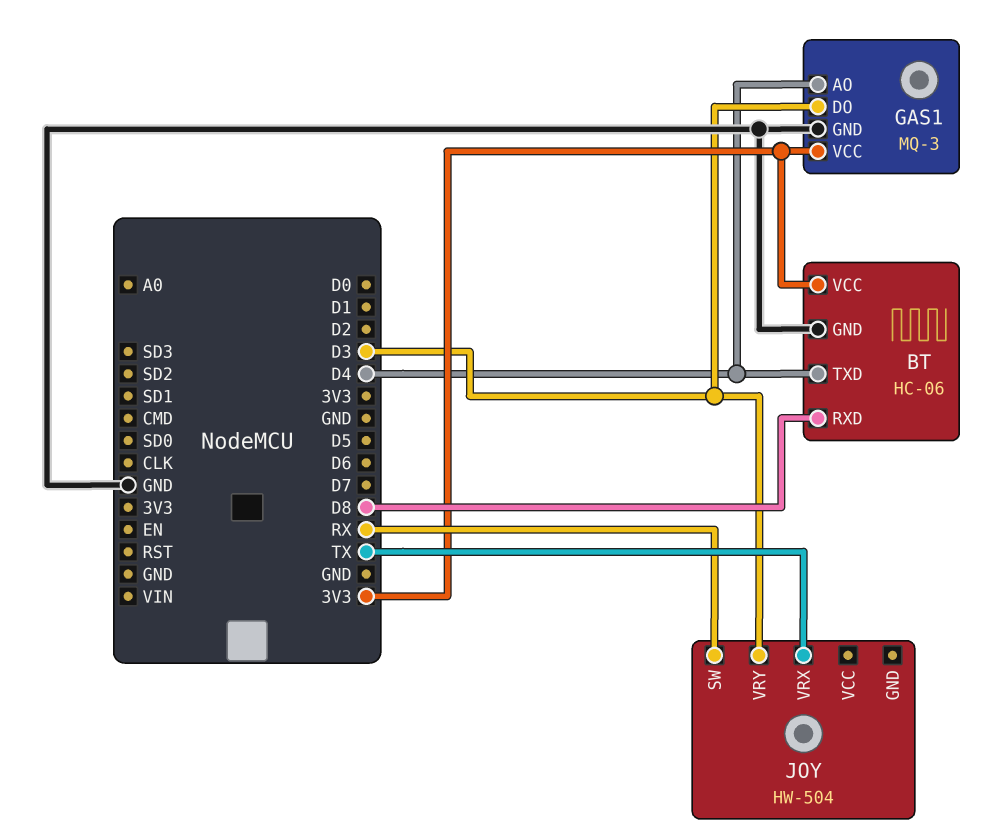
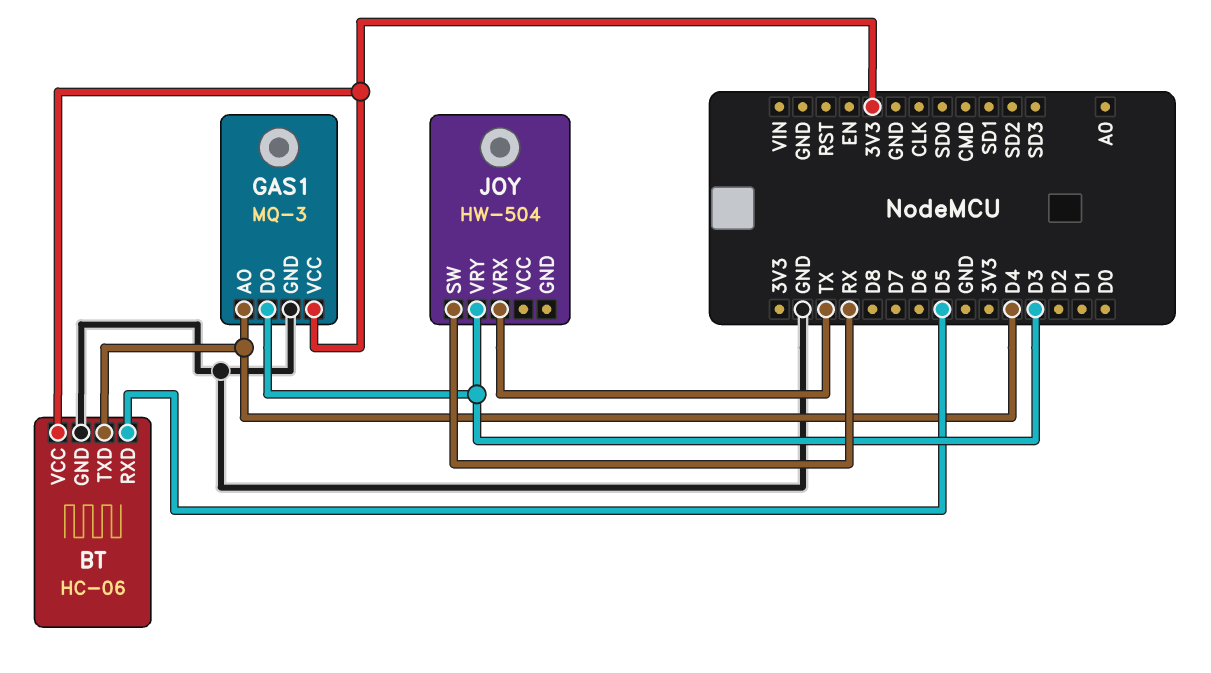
BT pin RXD: D8 -> D5

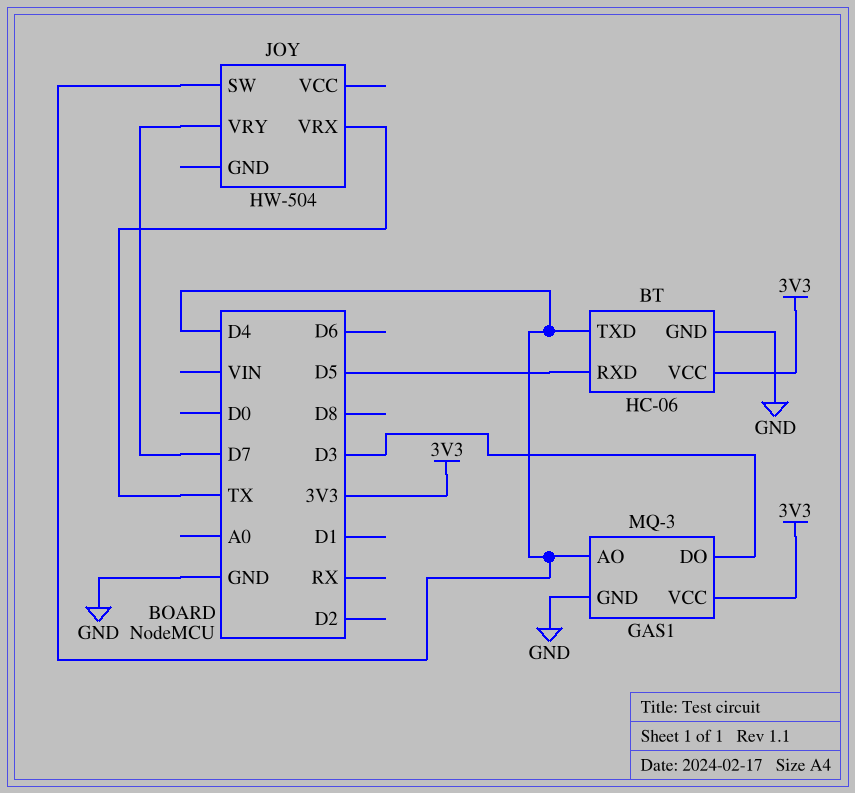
JOY pin SW: RX -> D4
JOY pin VRY: D3 -> D7

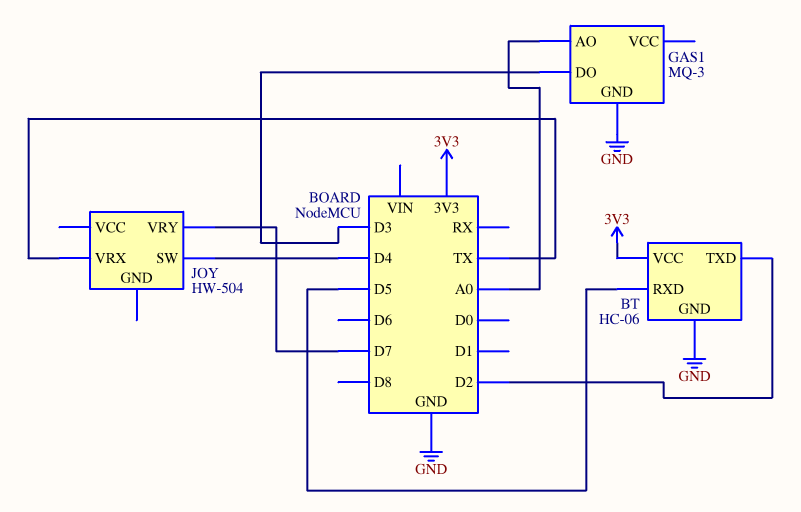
BT pin TXD: D4 -> D2
GAS1 pin AO: D4 -> A0
GAS1 pin VCC: 3V3 -> none

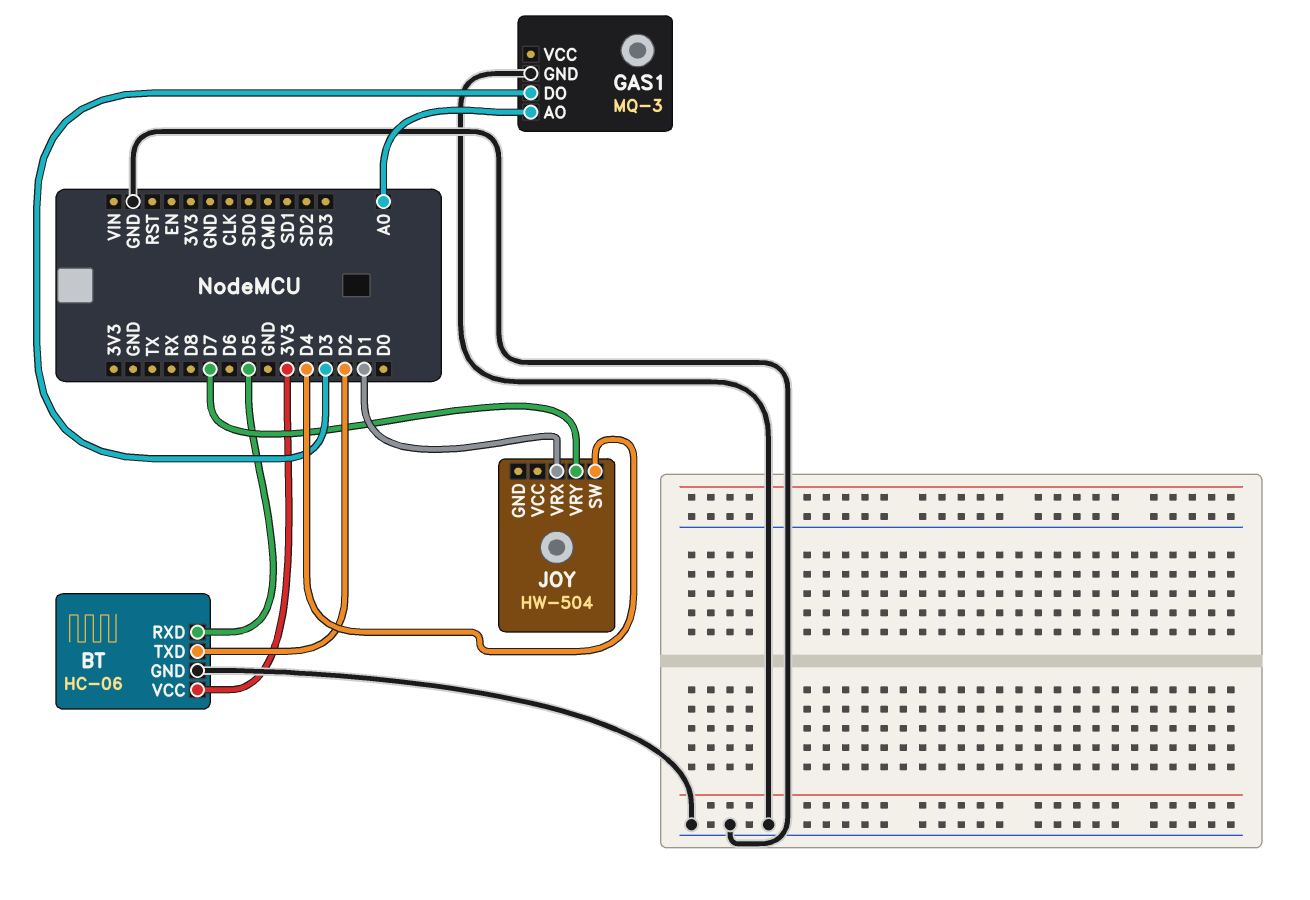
JOY pin VRX: TX -> D1

